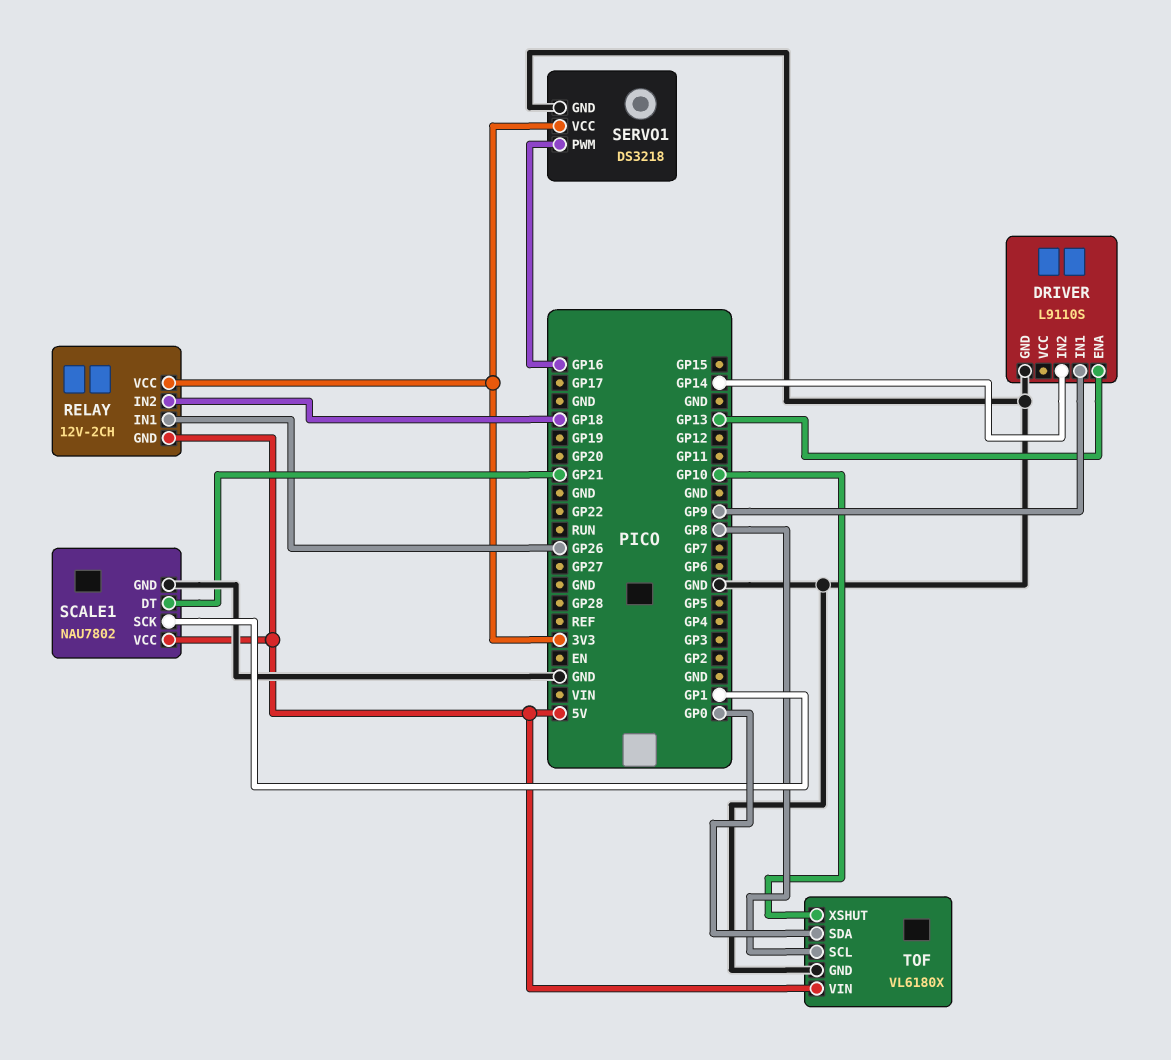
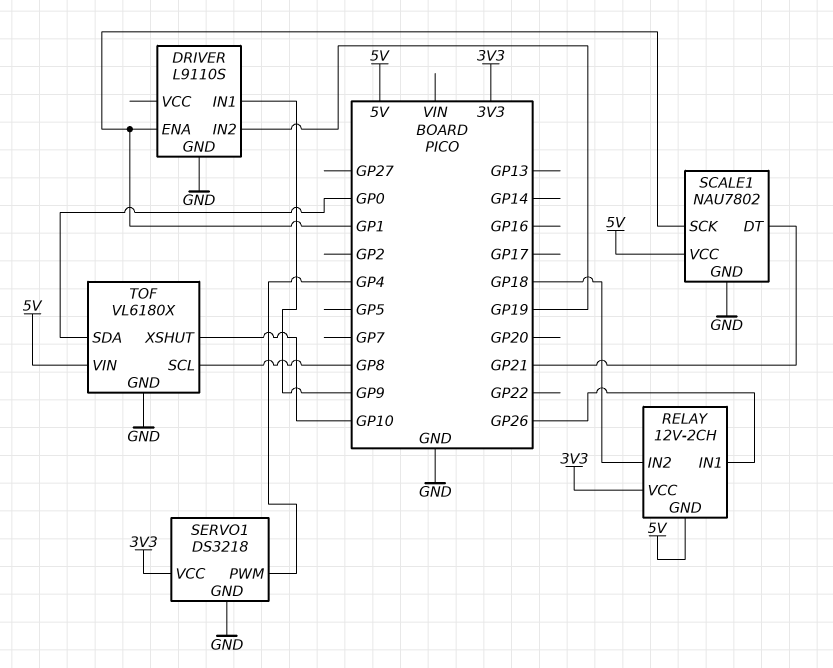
DRIVER pin ENA: GP13 -> GP1
DRIVER pin IN2: GP14 -> GP19
SERVO1 pin PWM: GP16 -> GP4

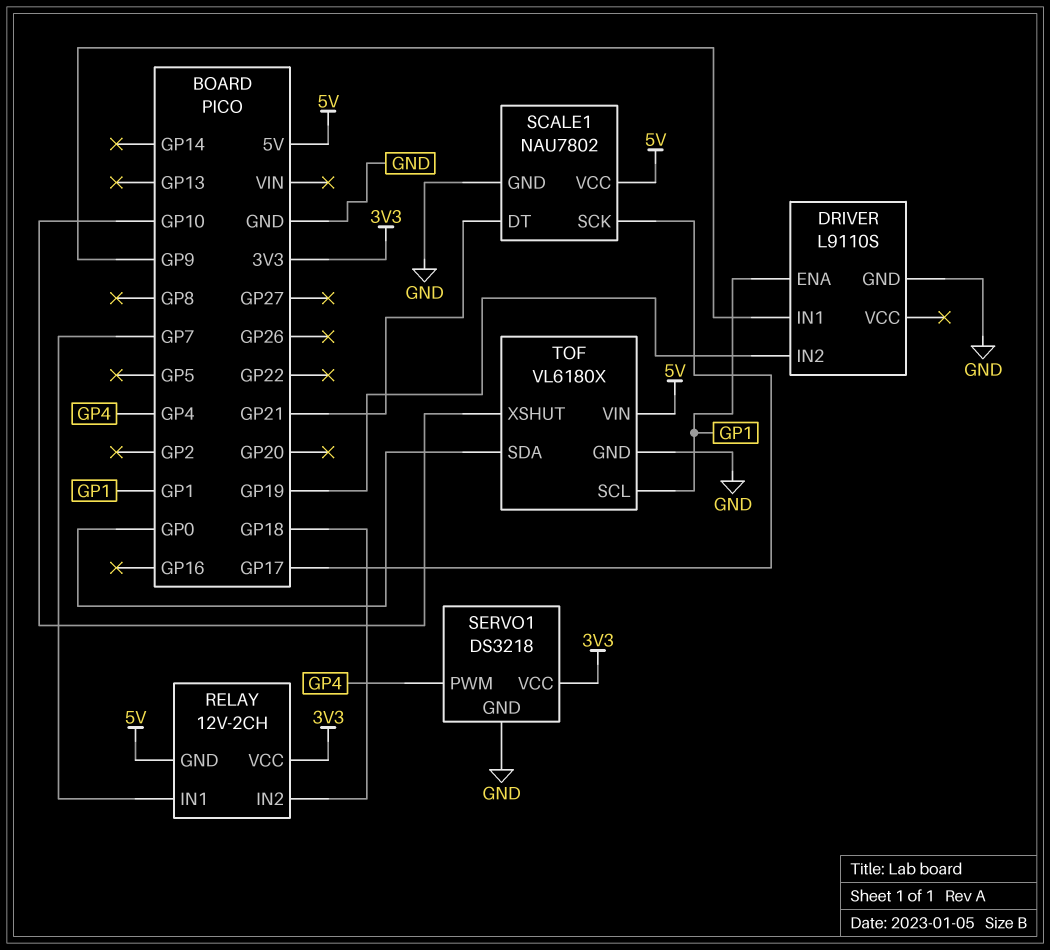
RELAY pin IN1: GP26 -> GP7
SCALE1 pin SCK: GP1 -> GP17
TOF pin SCL: GP8 -> GP1

